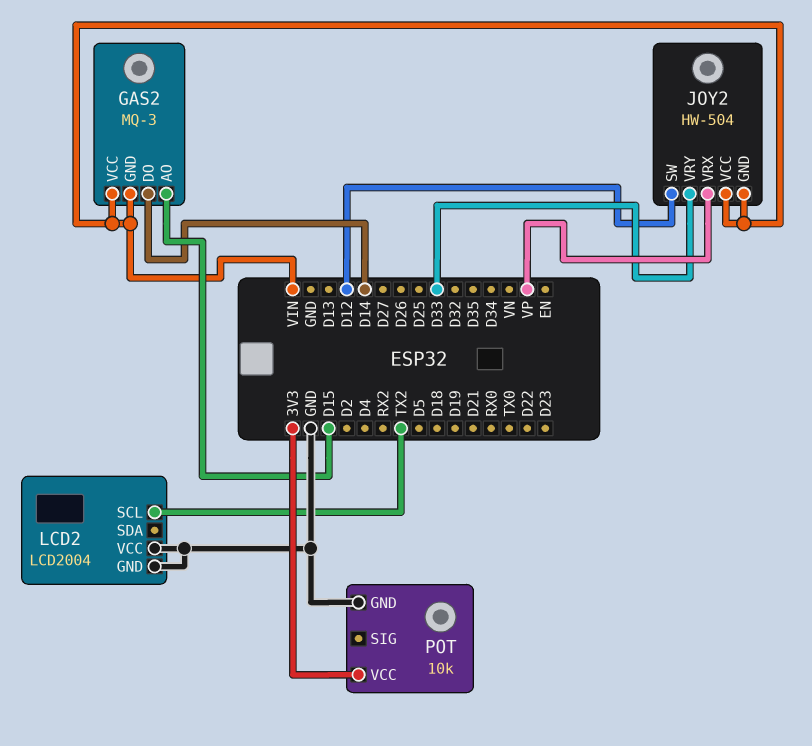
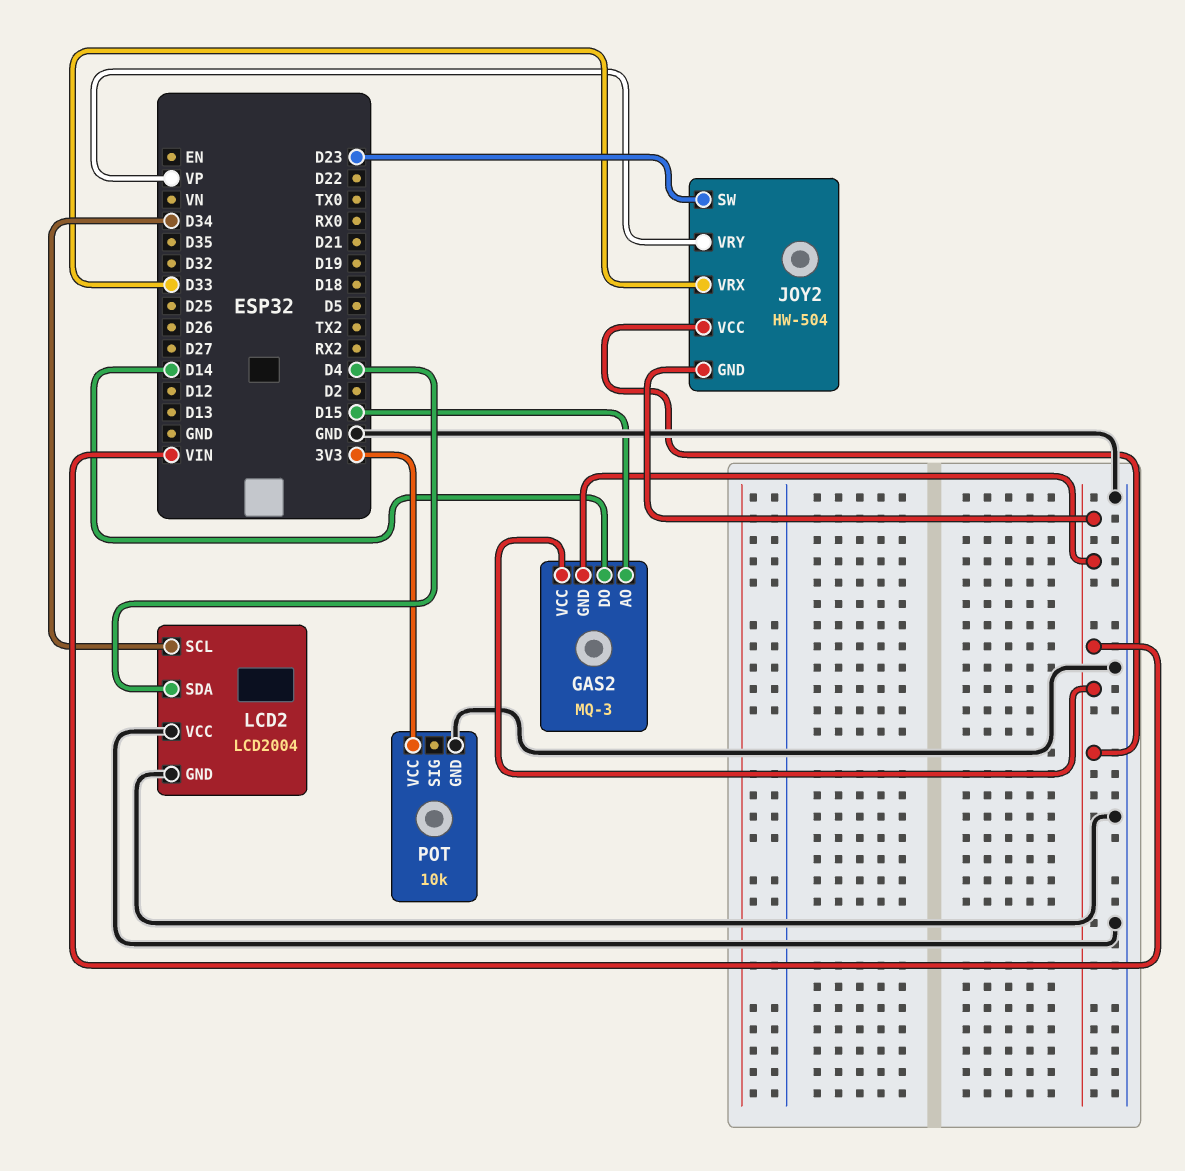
JOY2 pin SW: D12 -> D23
JOY2 pin VRX: VP -> D33
JOY2 pin VRY: D33 -> VP
LCD2 pin SCL: TX2 -> D34
LCD2 pin SDA: none -> D4

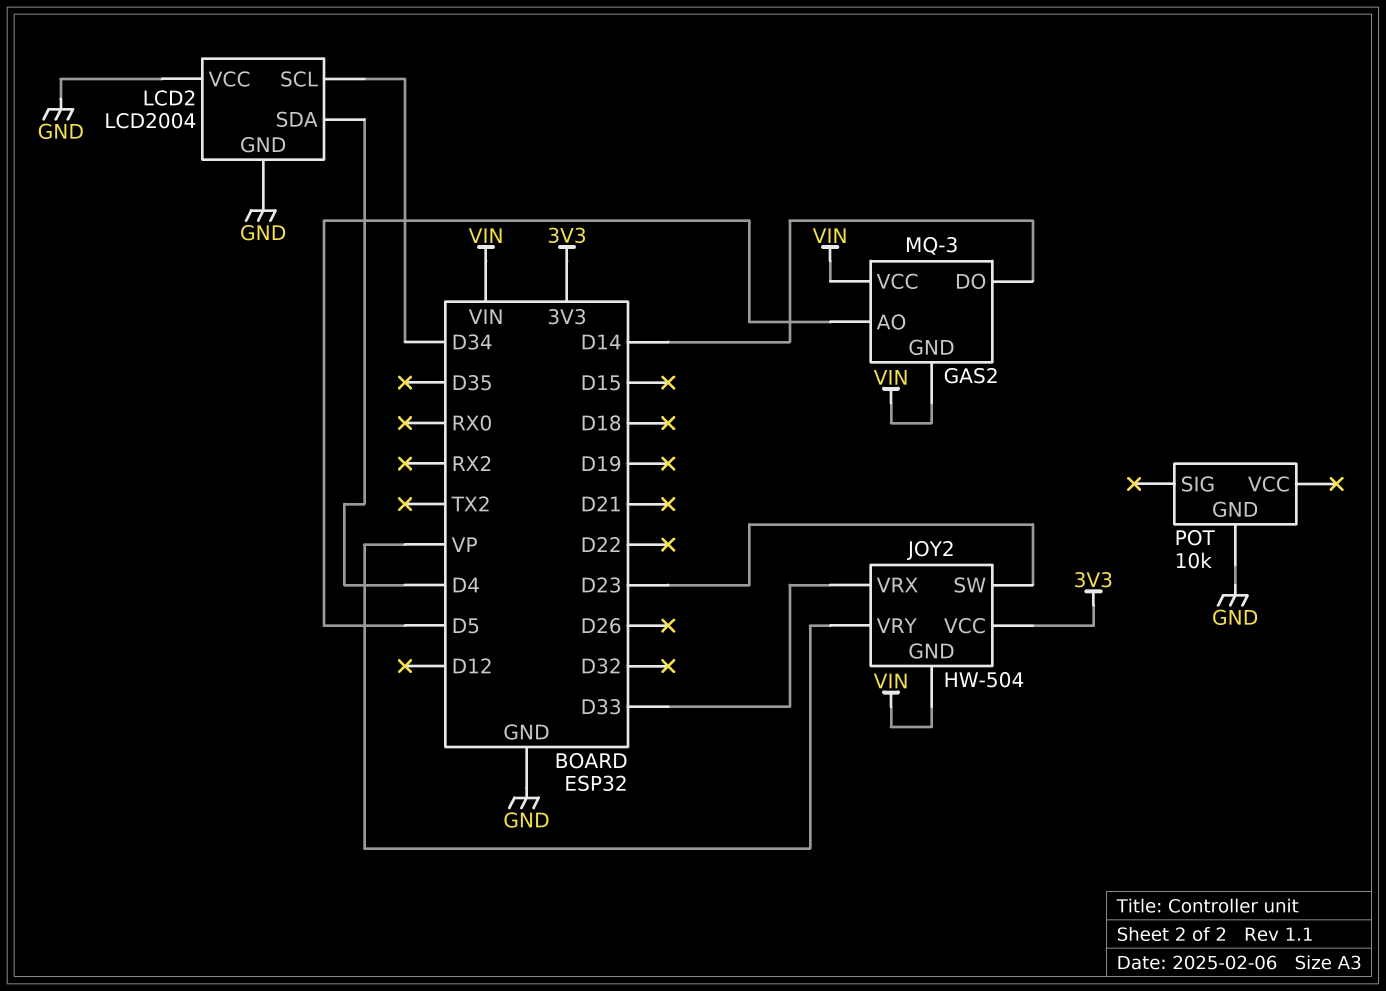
GAS2 pin AO: D15 -> D5
JOY2 pin VCC: VIN -> 3V3
POT pin VCC: 3V3 -> none

